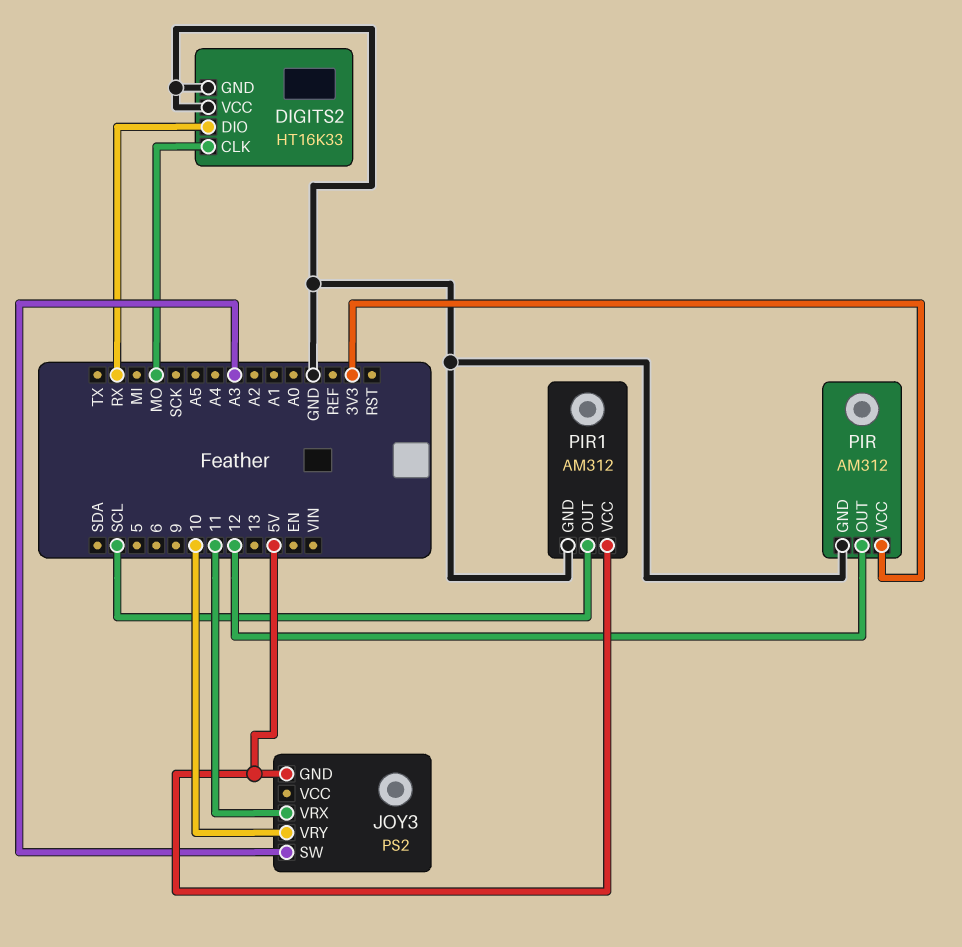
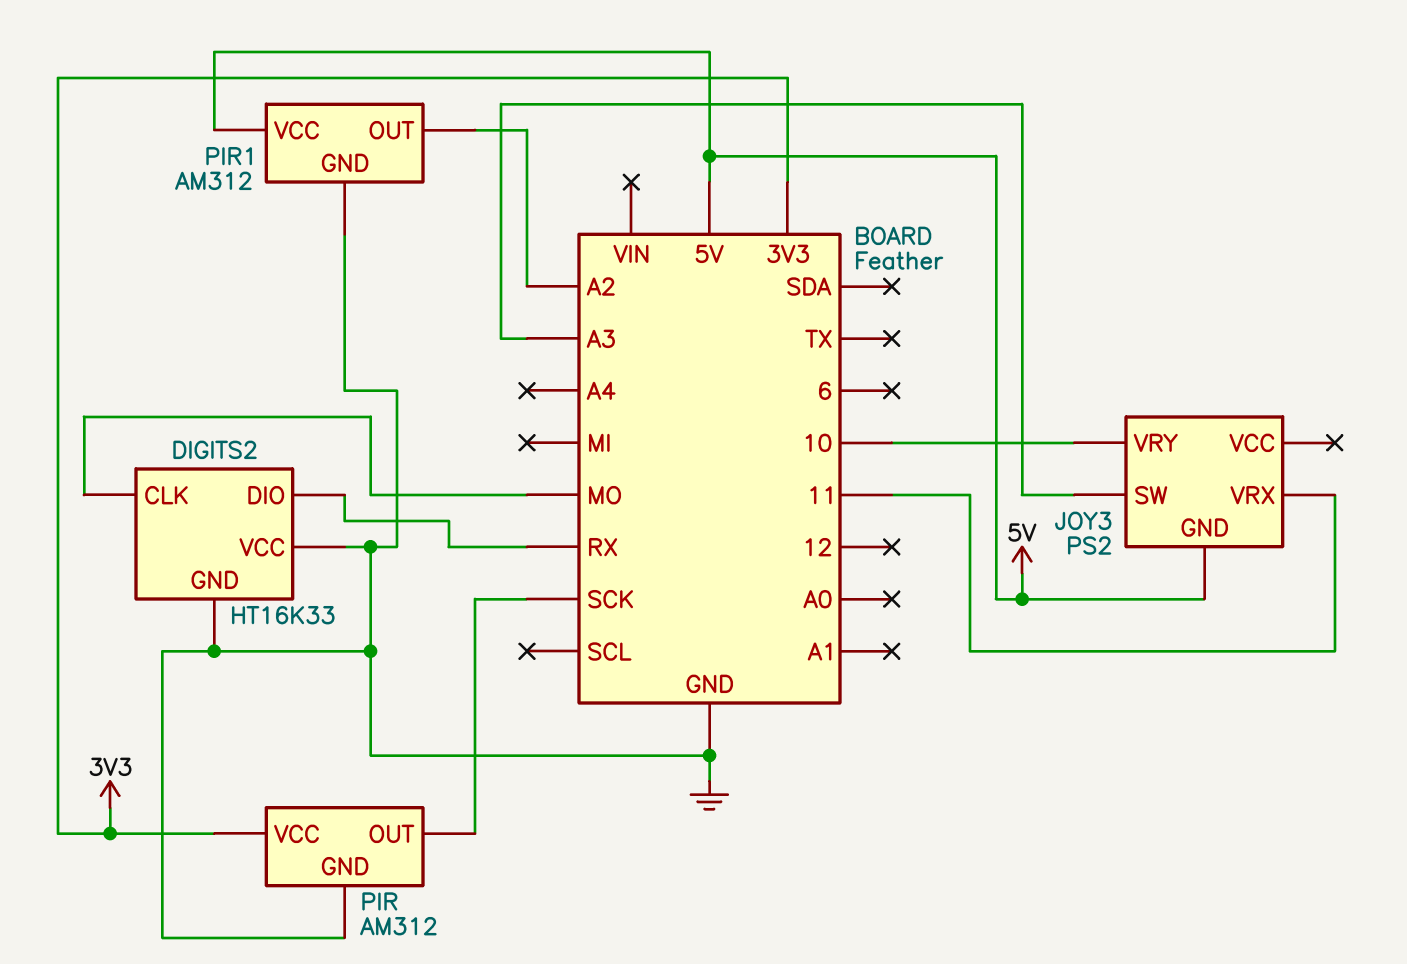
PIR pin OUT: 12 -> SCK
PIR1 pin OUT: SCL -> A2

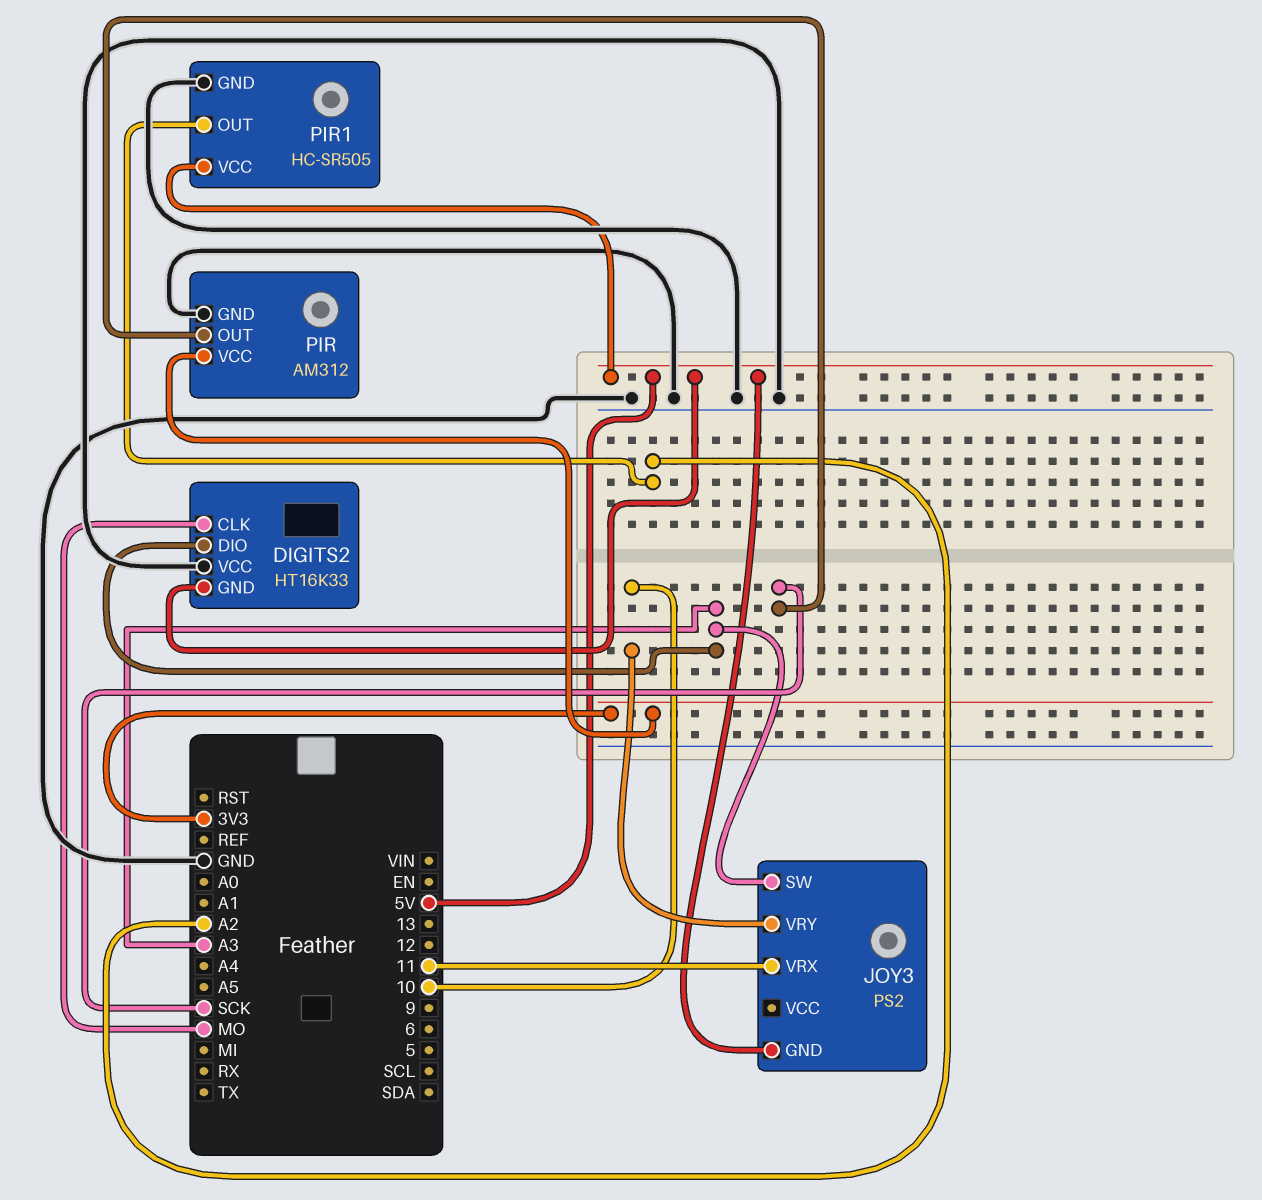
DIGITS2 pin DIO: RX -> A3
DIGITS2 pin GND: GND -> 5V
PIR1: AM312 -> HC-SR505

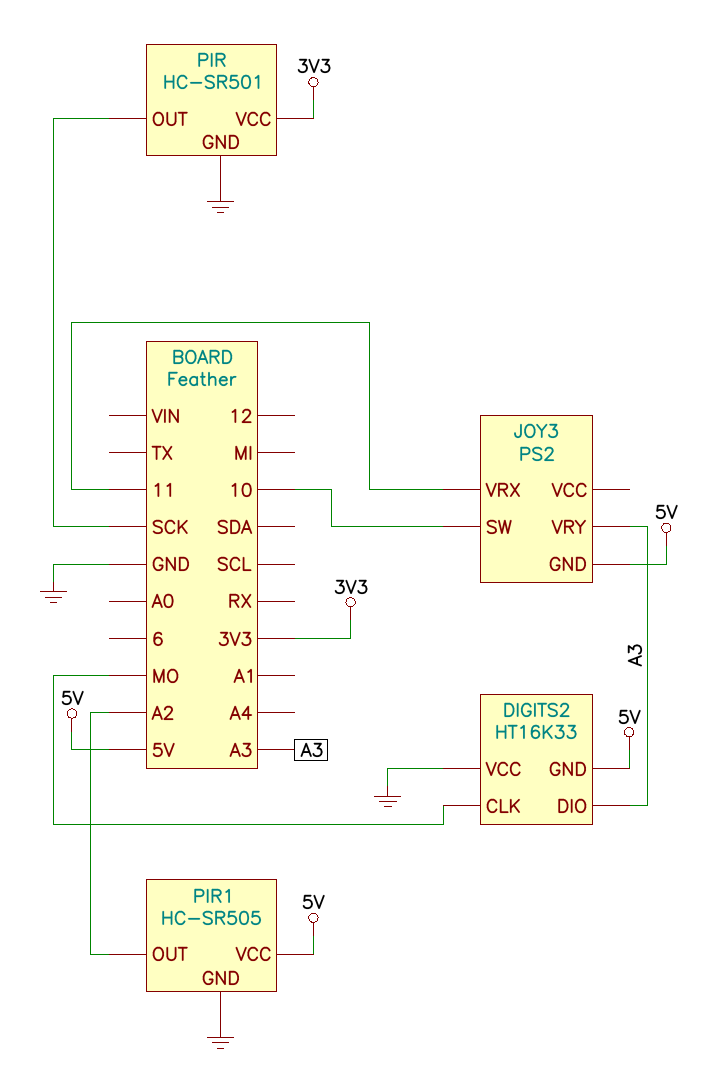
JOY3 pin SW: A3 -> 10
JOY3 pin VRY: 10 -> A3
PIR: AM312 -> HC-SR501

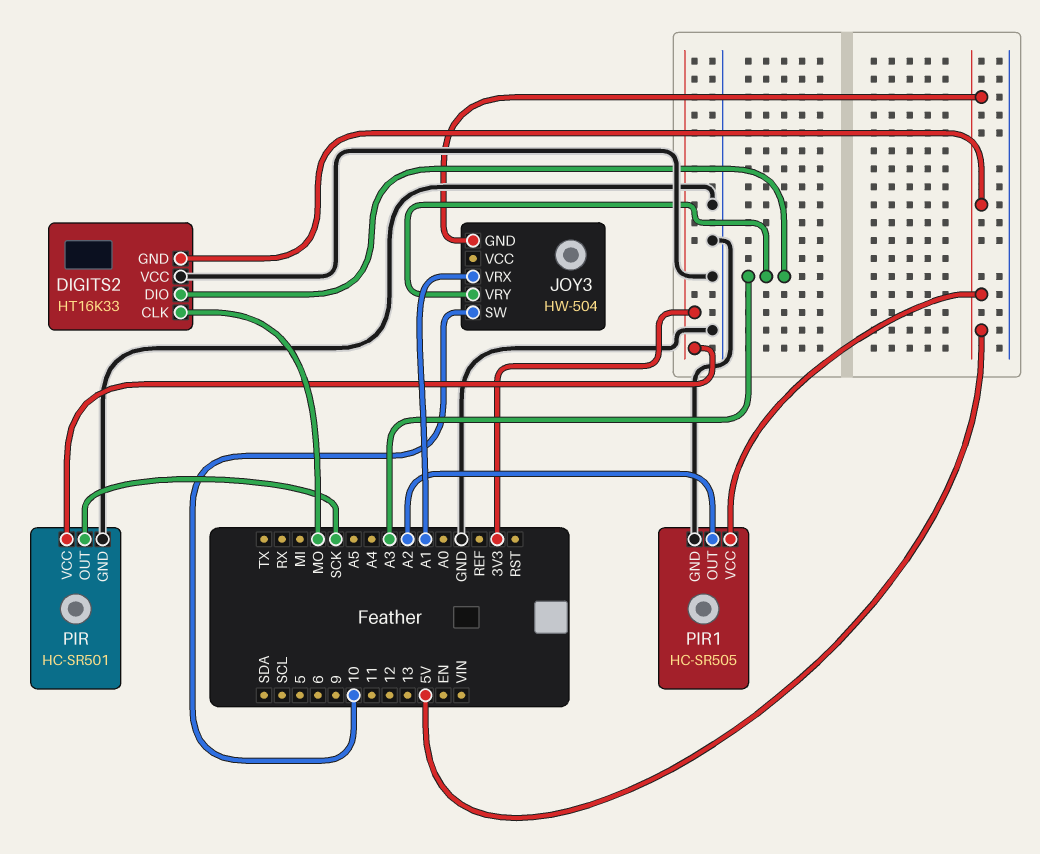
JOY3: PS2 -> HW-504
JOY3 pin VRX: 11 -> A1

